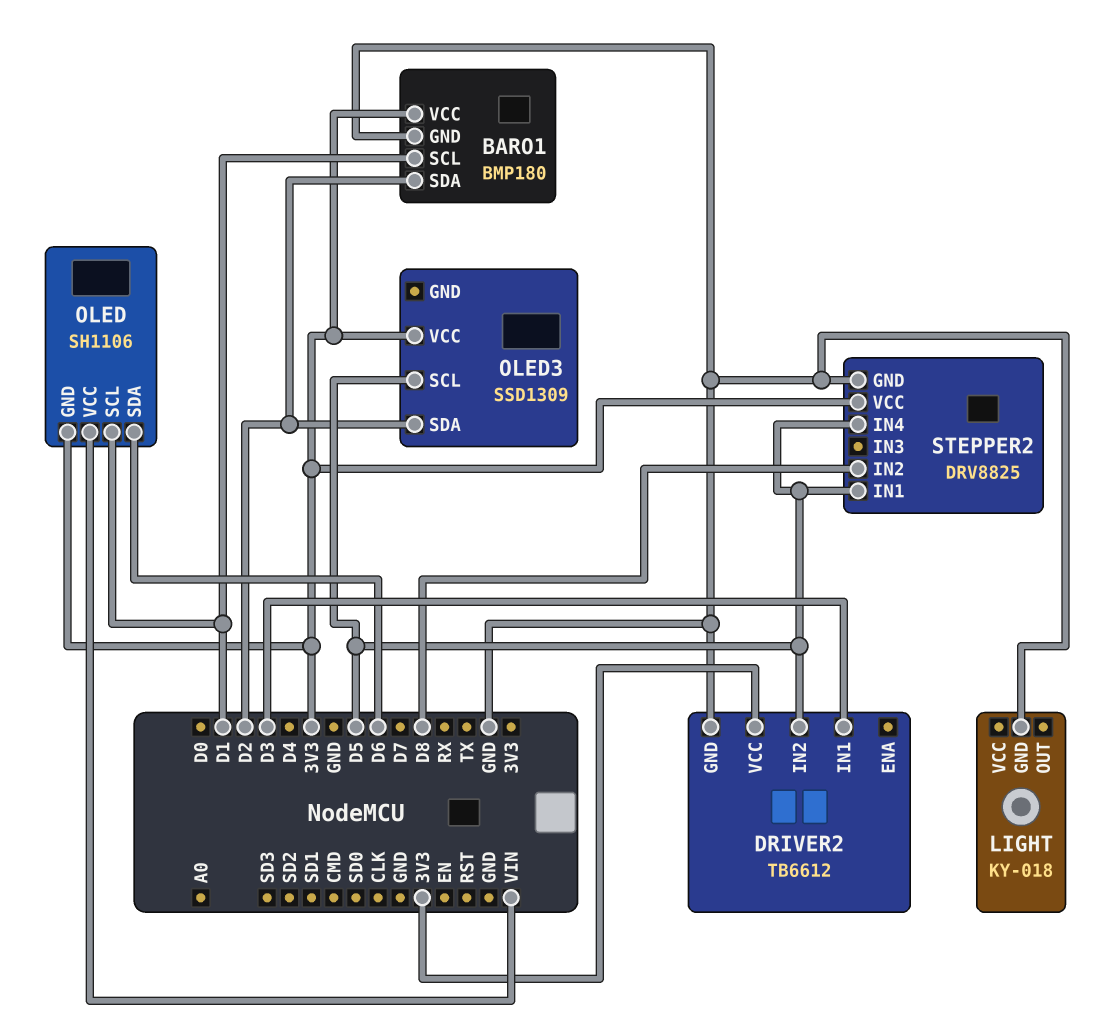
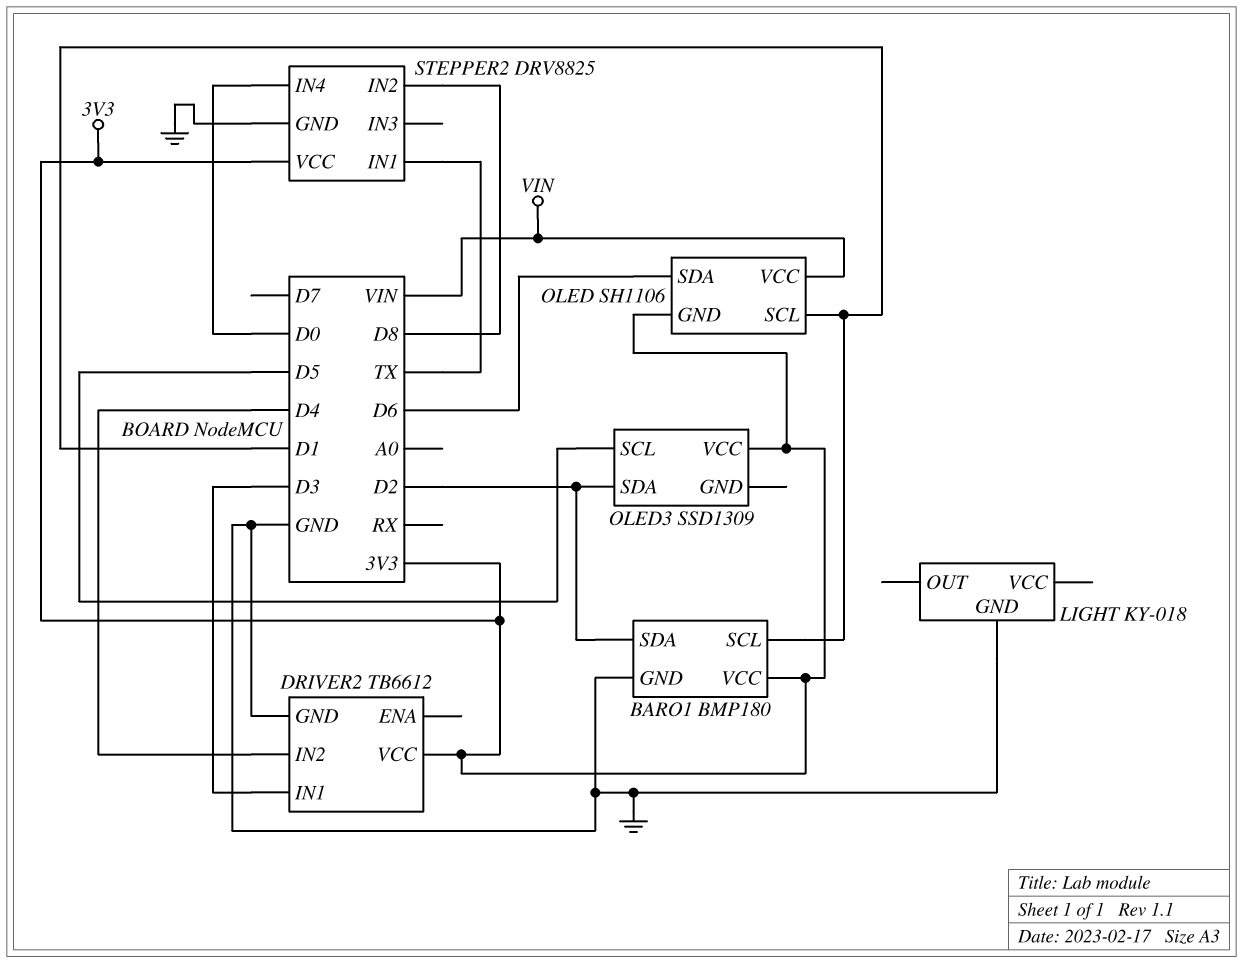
DRIVER2 pin IN2: D5 -> D4
STEPPER2 pin IN1: D5 -> TX
STEPPER2 pin IN4: D5 -> D0

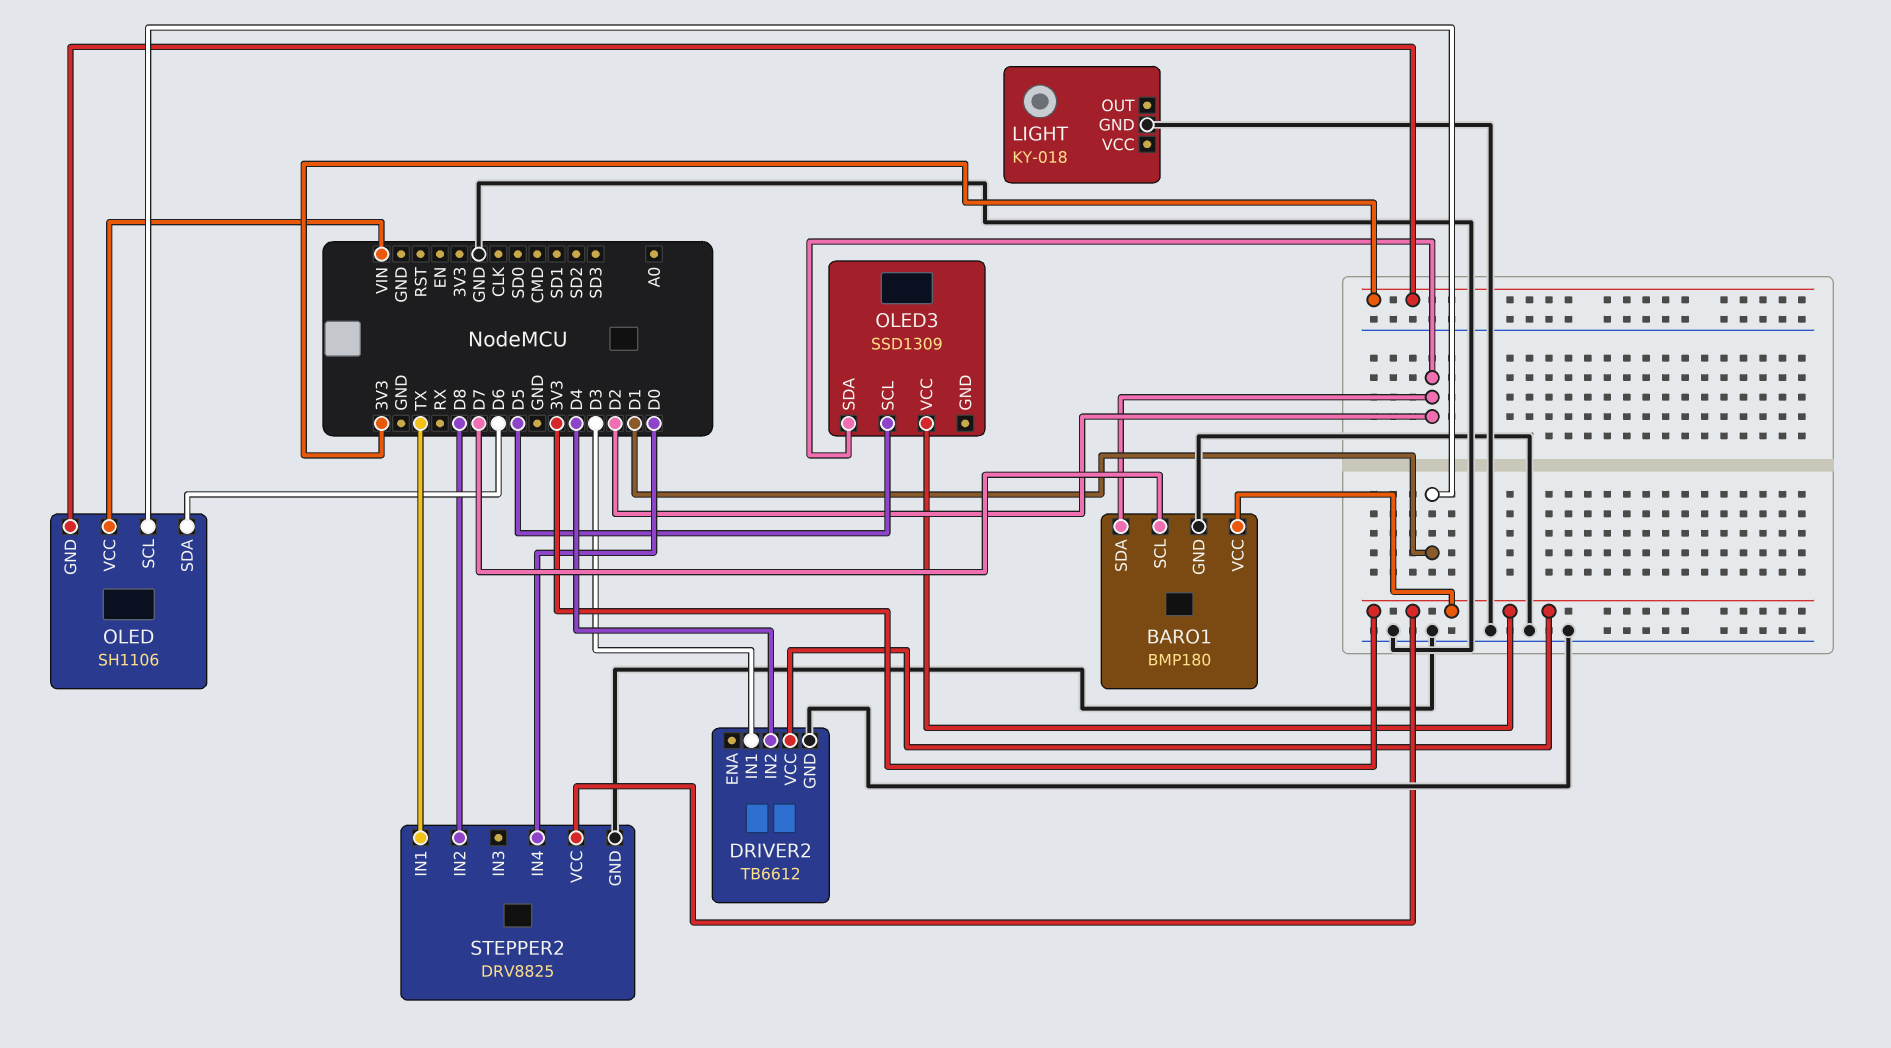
BARO1 pin SCL: D1 -> D7

